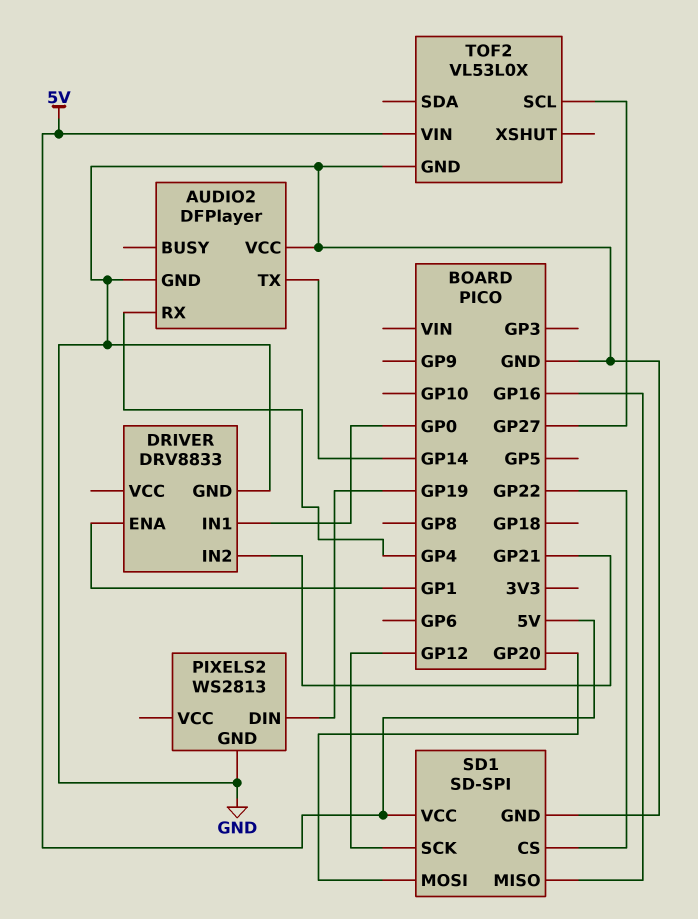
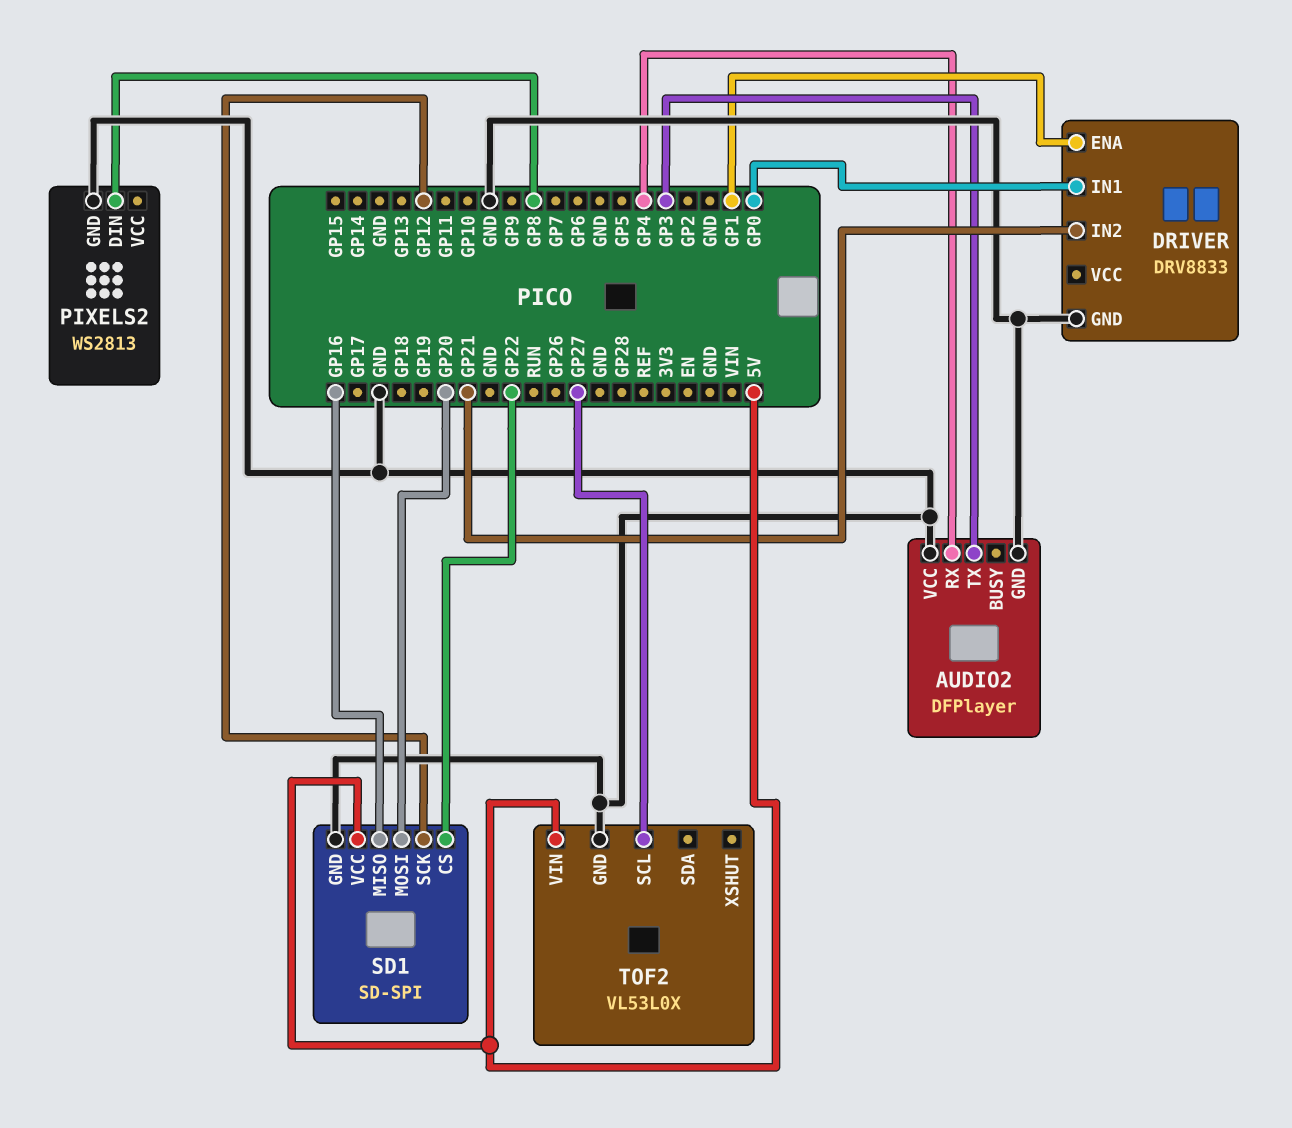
AUDIO2 pin TX: GP14 -> GP3
PIXELS2 pin DIN: GP19 -> GP8

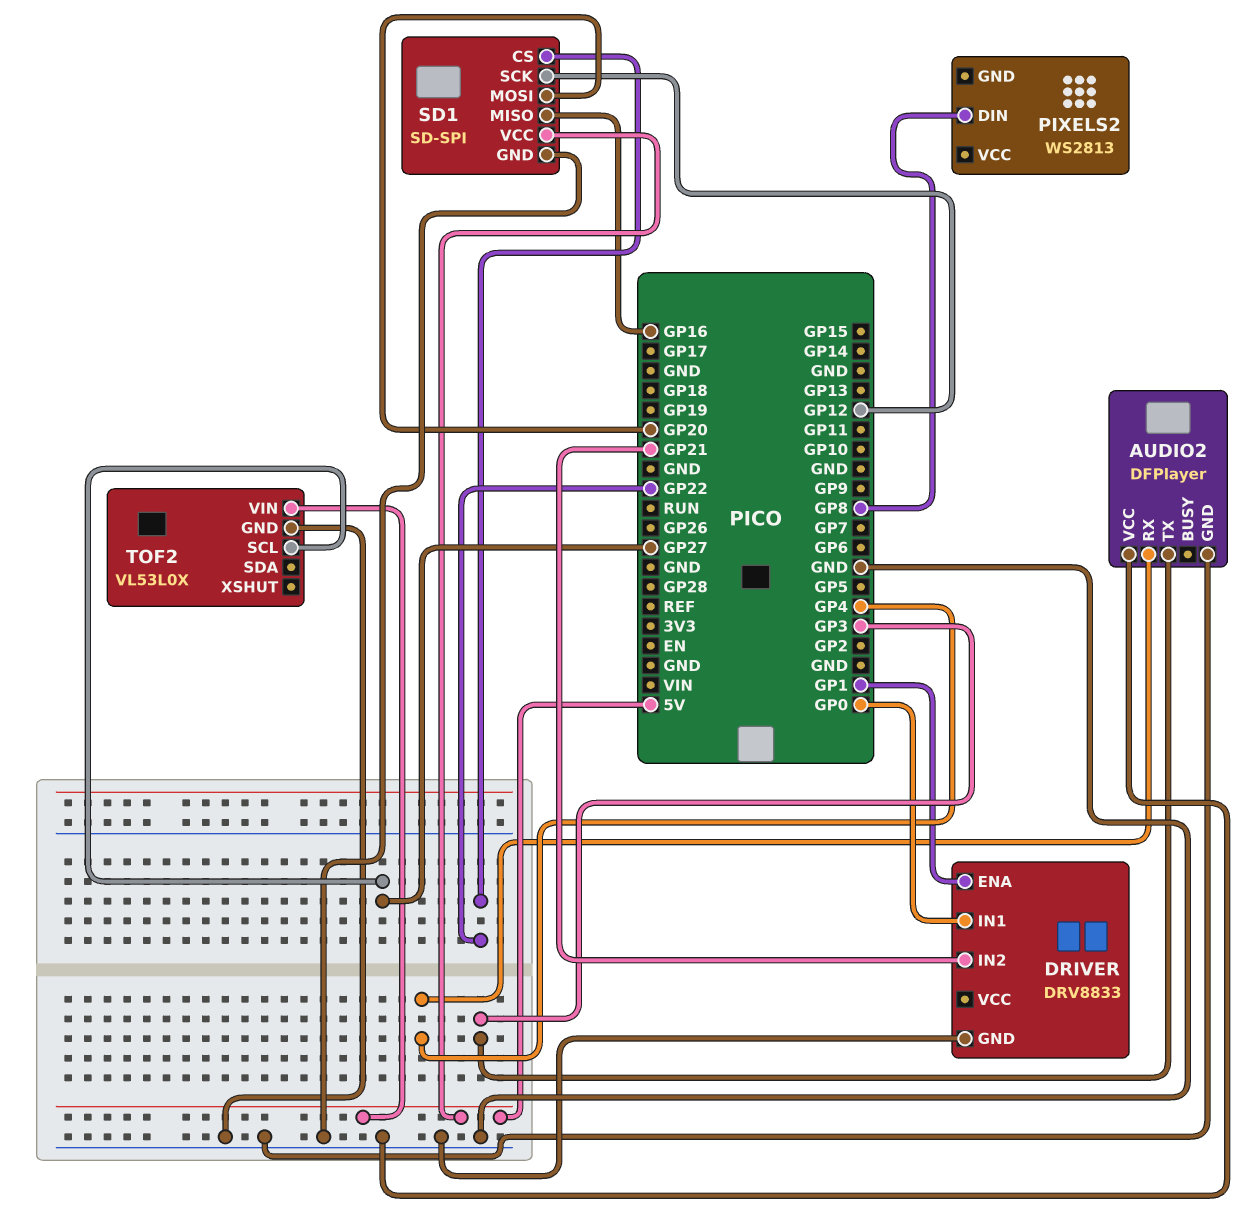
PIXELS2 pin GND: GND -> none

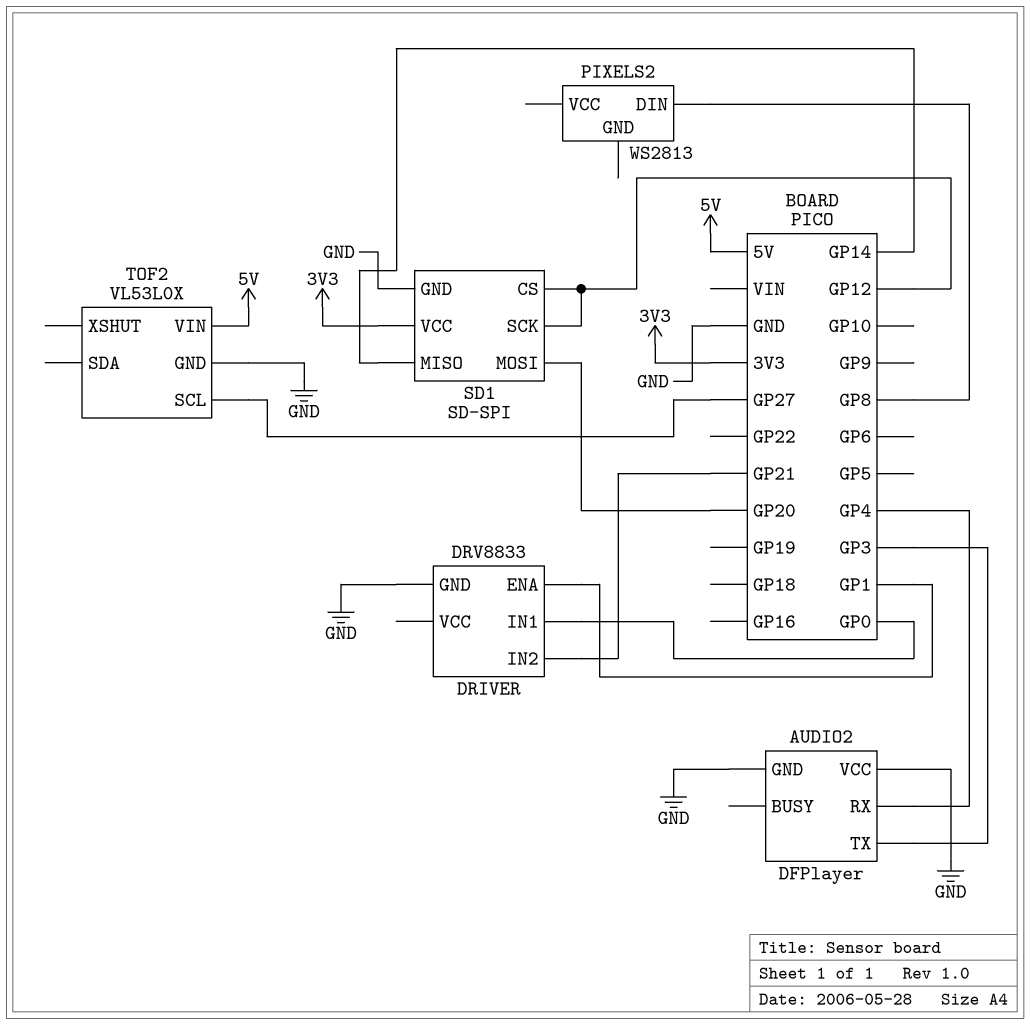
SD1 pin CS: GP22 -> GP12
SD1 pin MISO: GP16 -> GP14
SD1 pin VCC: 5V -> 3V3

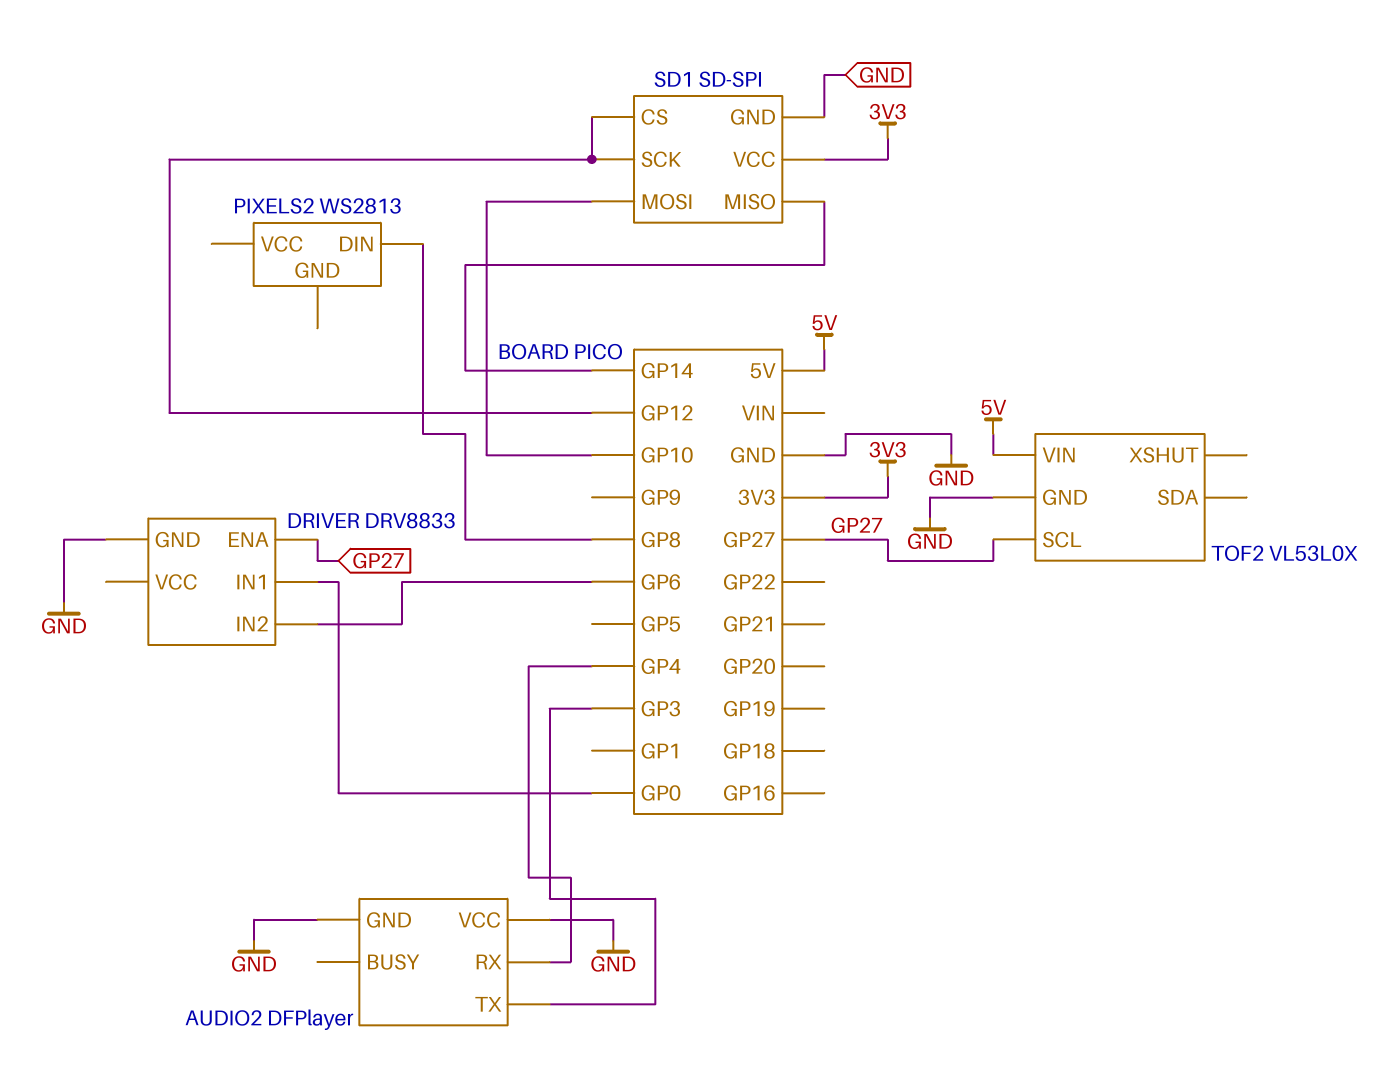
DRIVER pin ENA: GP1 -> GP27
DRIVER pin IN2: GP21 -> GP6
SD1 pin MOSI: GP20 -> GP10

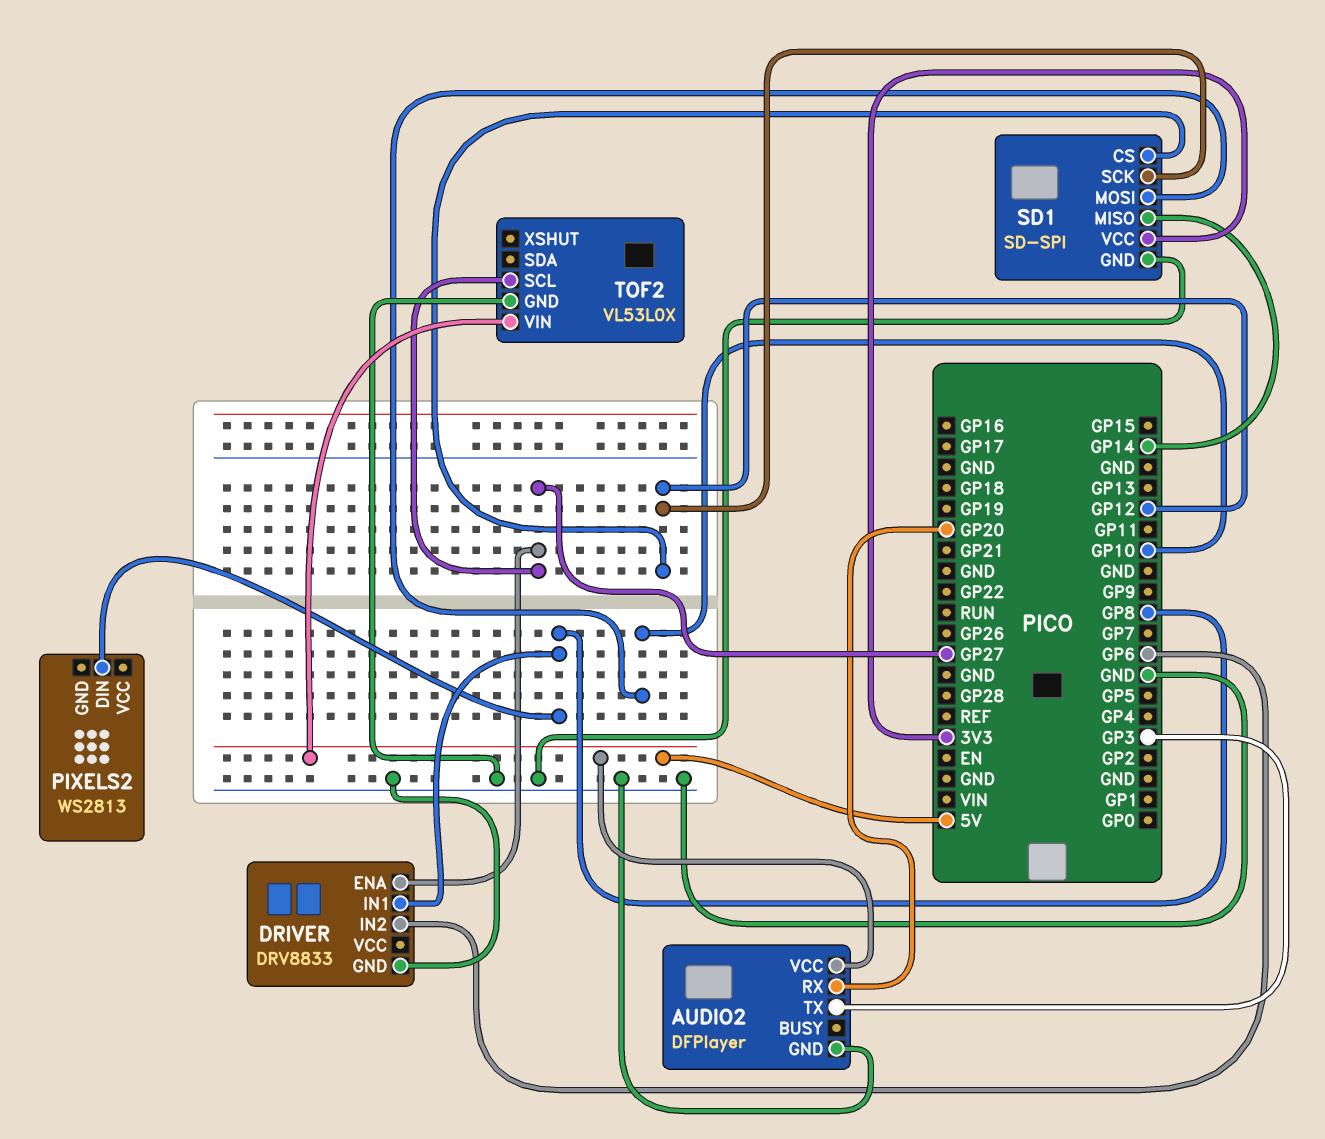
AUDIO2 pin RX: GP4 -> GP20
AUDIO2 pin VCC: GND -> 5V
DRIVER pin IN1: GP0 -> GP8

